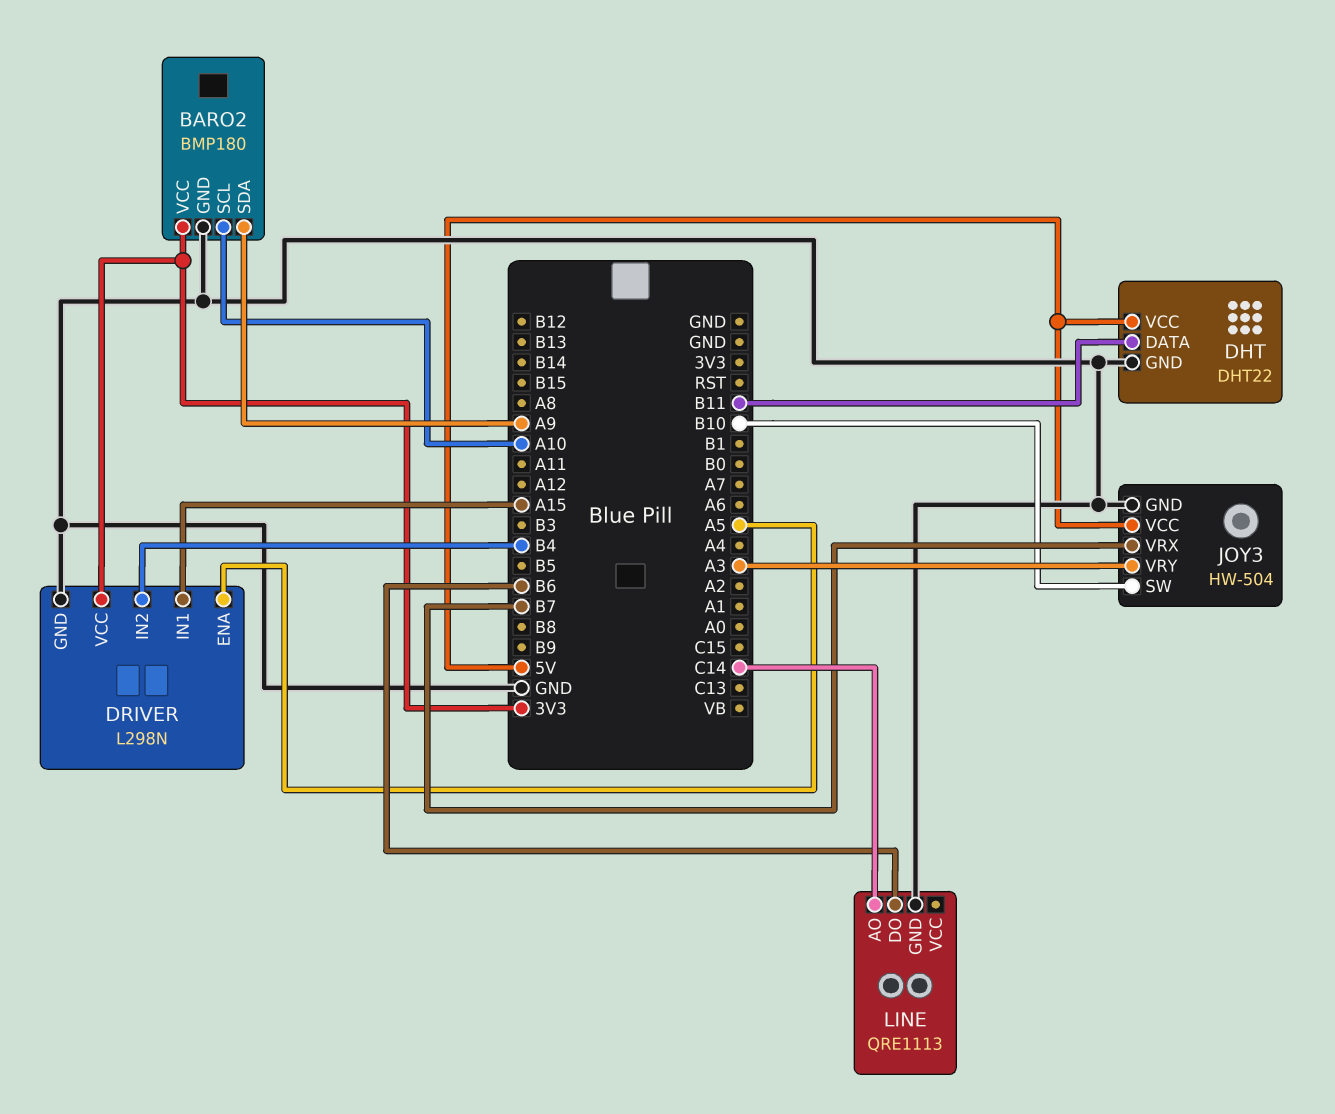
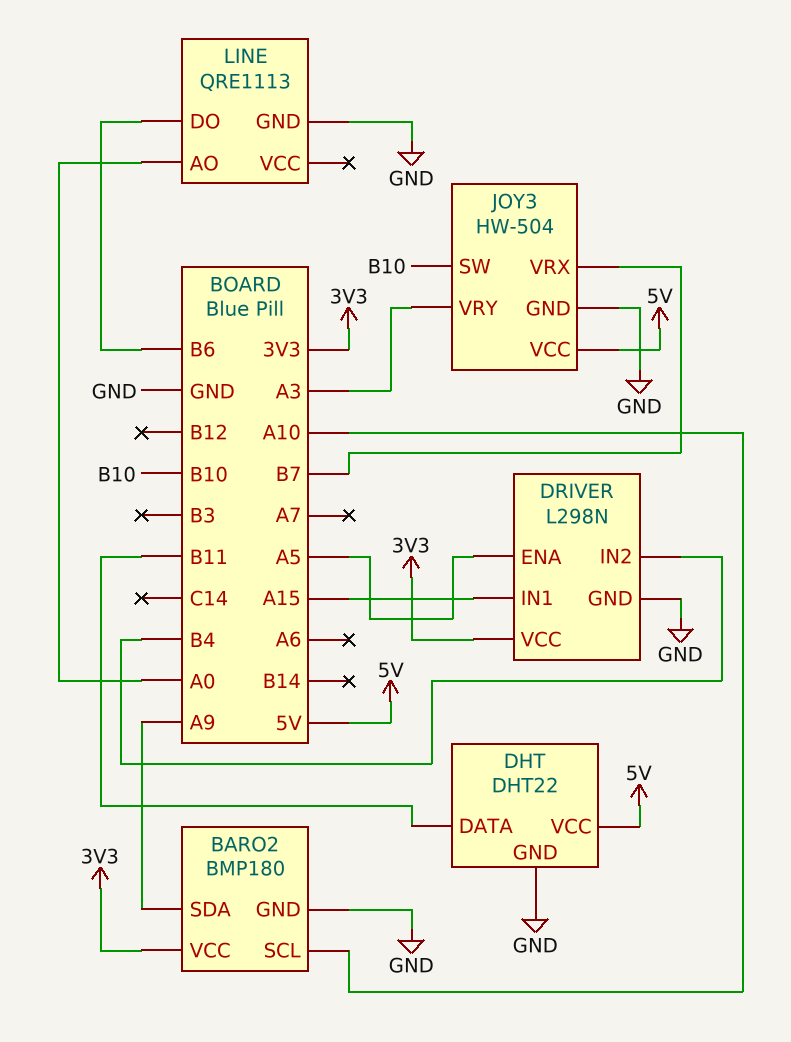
LINE pin AO: C14 -> A0

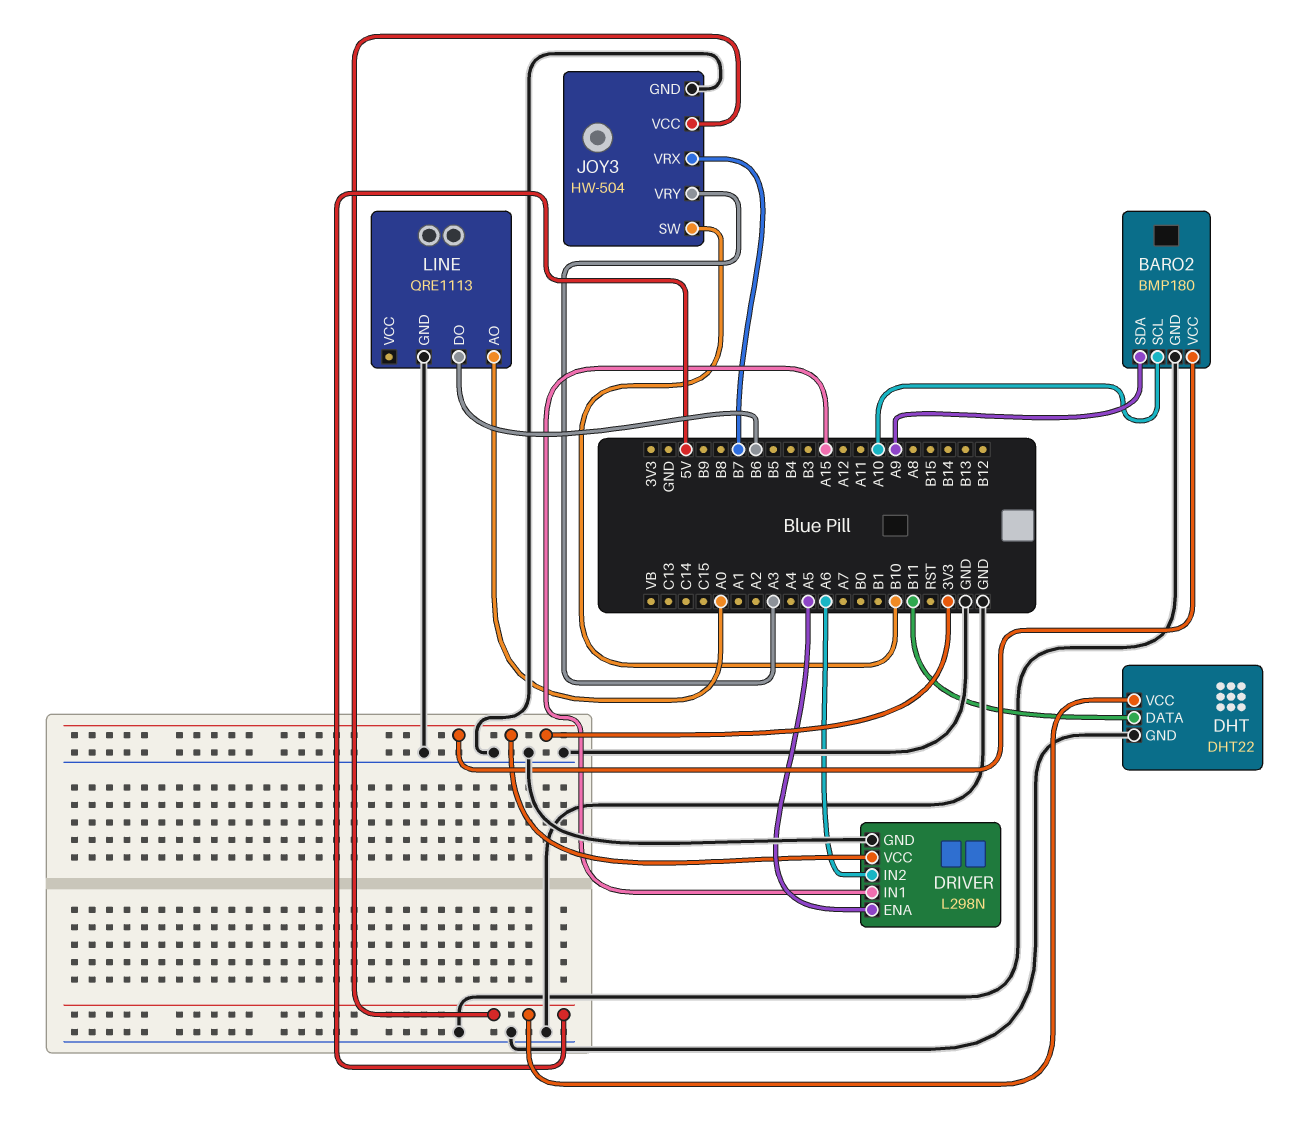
DRIVER pin IN2: B4 -> A6

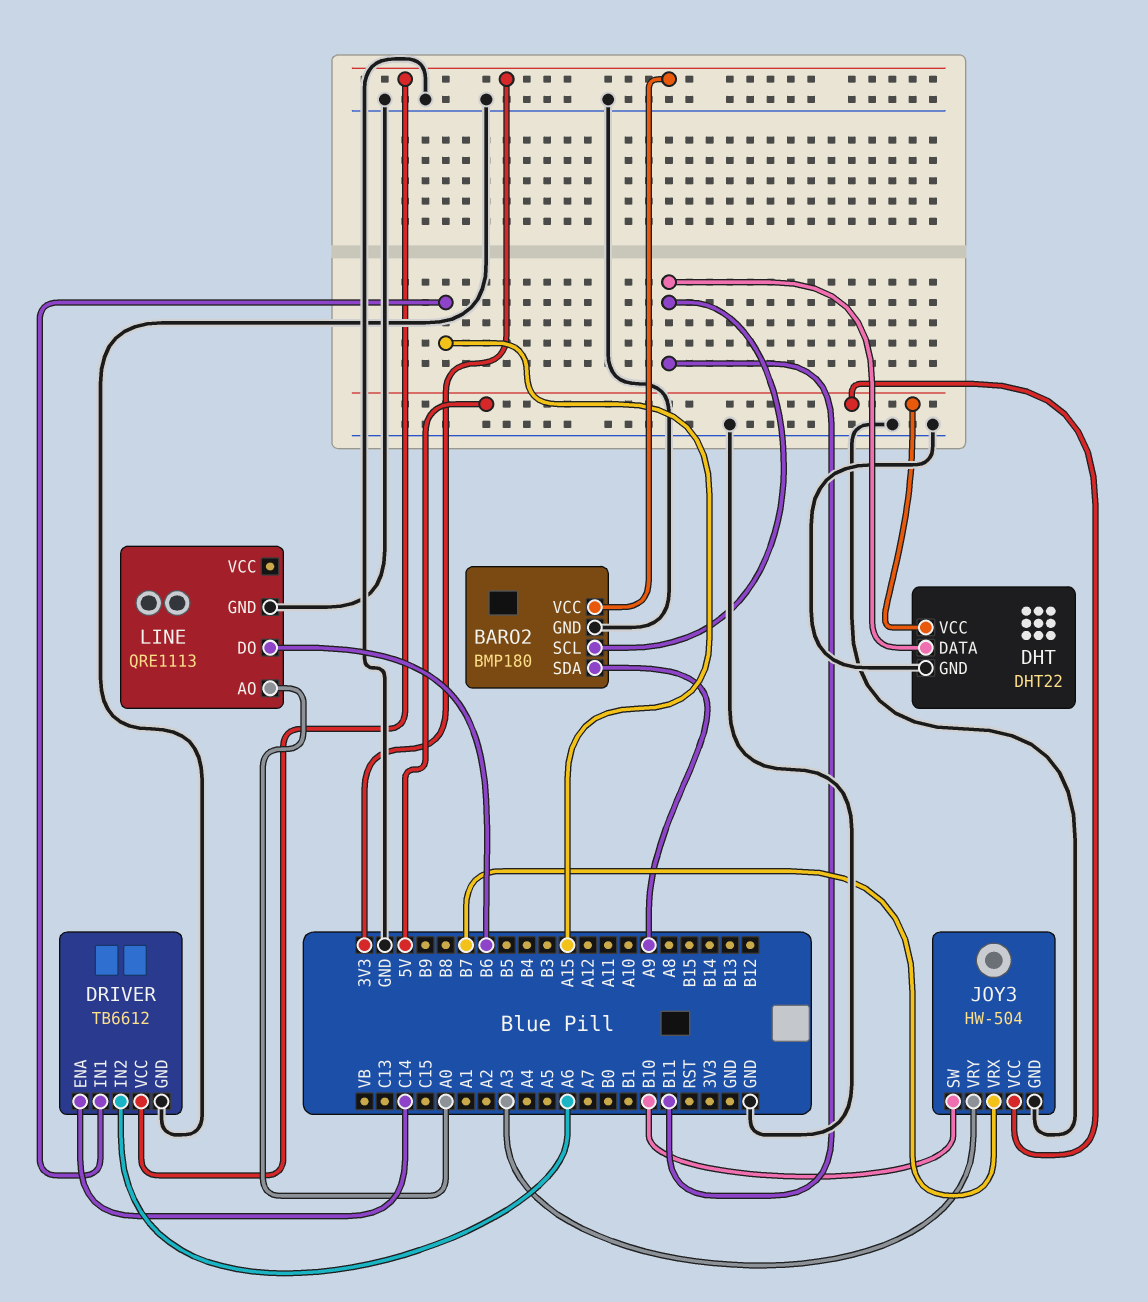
BARO2 pin SCL: A10 -> B11
DRIVER: L298N -> TB6612
DRIVER pin ENA: A5 -> C14

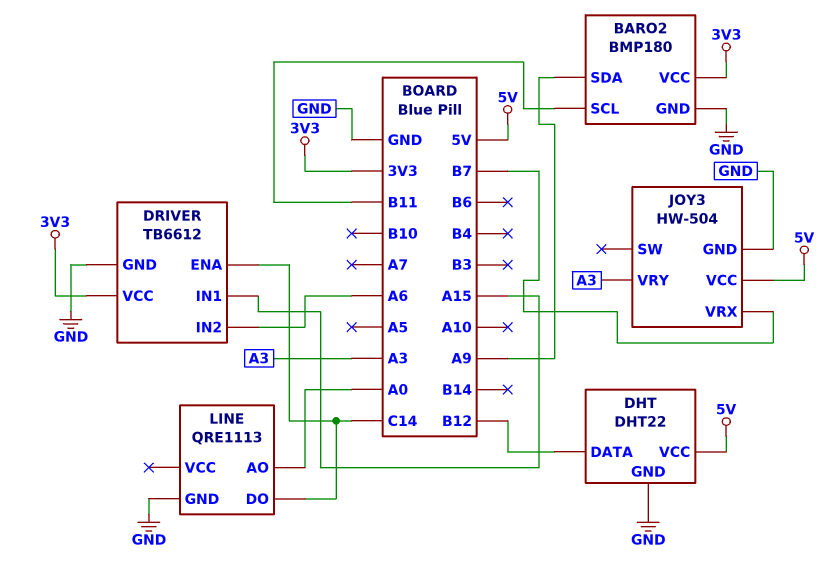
DHT pin DATA: B11 -> B12
JOY3 pin SW: B10 -> none
LINE pin DO: B6 -> C14

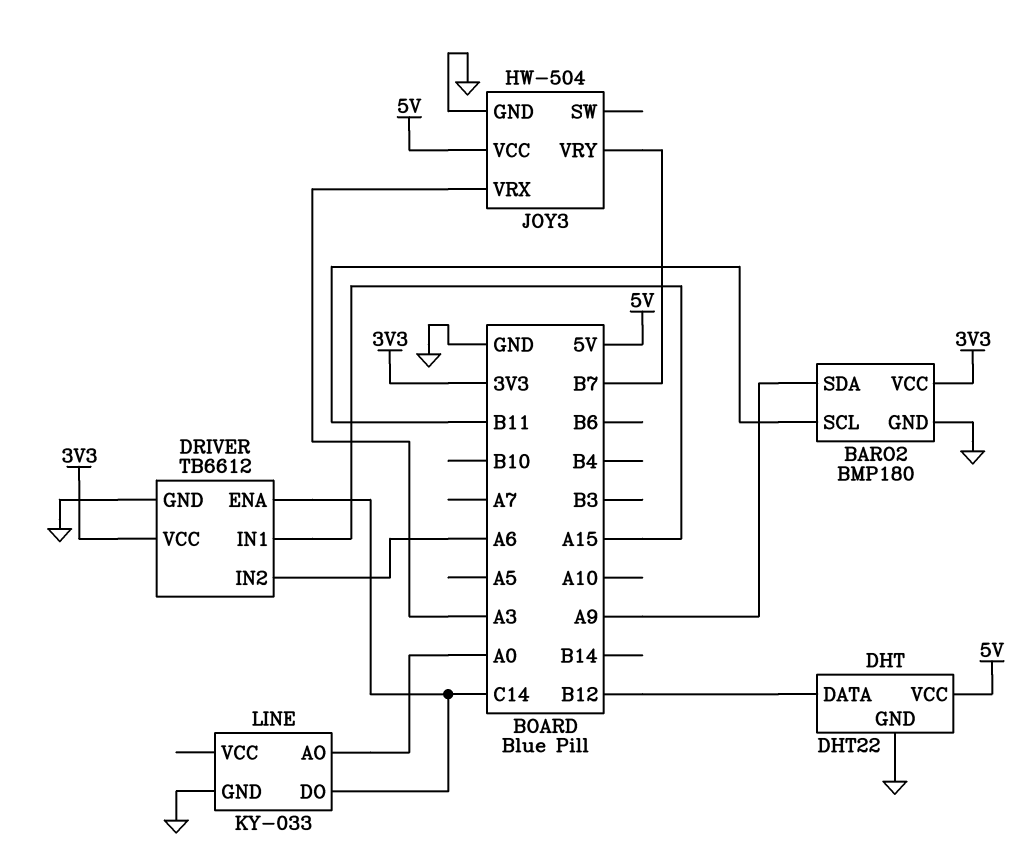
JOY3 pin VRX: B7 -> A3
JOY3 pin VRY: A3 -> B7
LINE: QRE1113 -> KY-033

